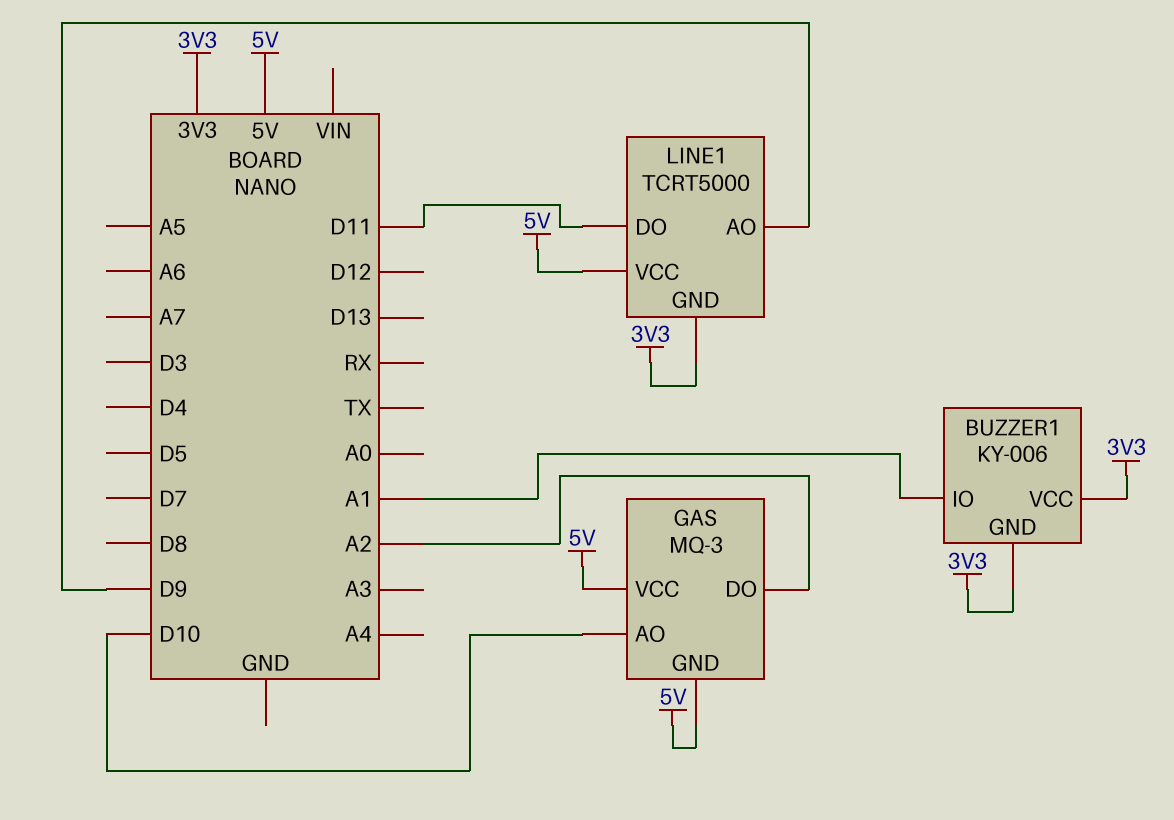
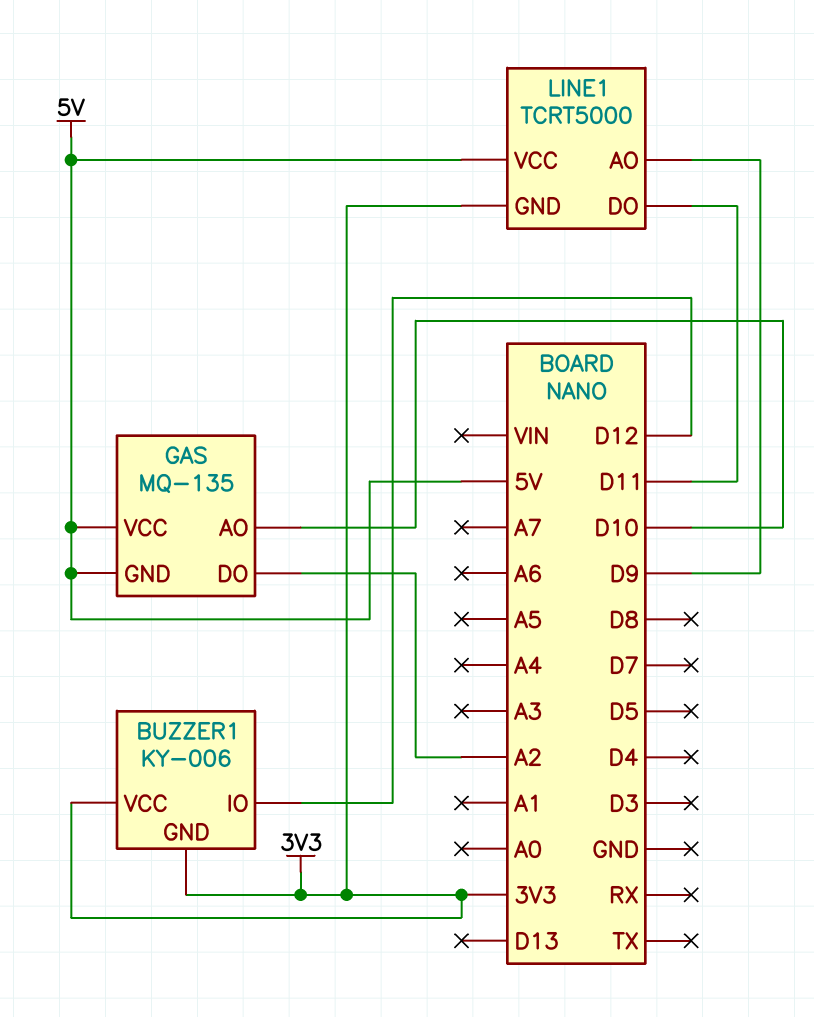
BUZZER1 pin IO: A1 -> D12
GAS: MQ-3 -> MQ-135

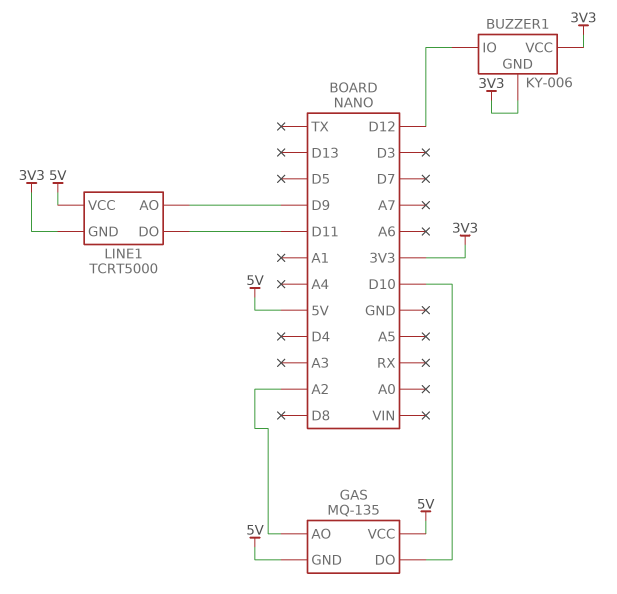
GAS pin AO: D10 -> A2
GAS pin DO: A2 -> D10

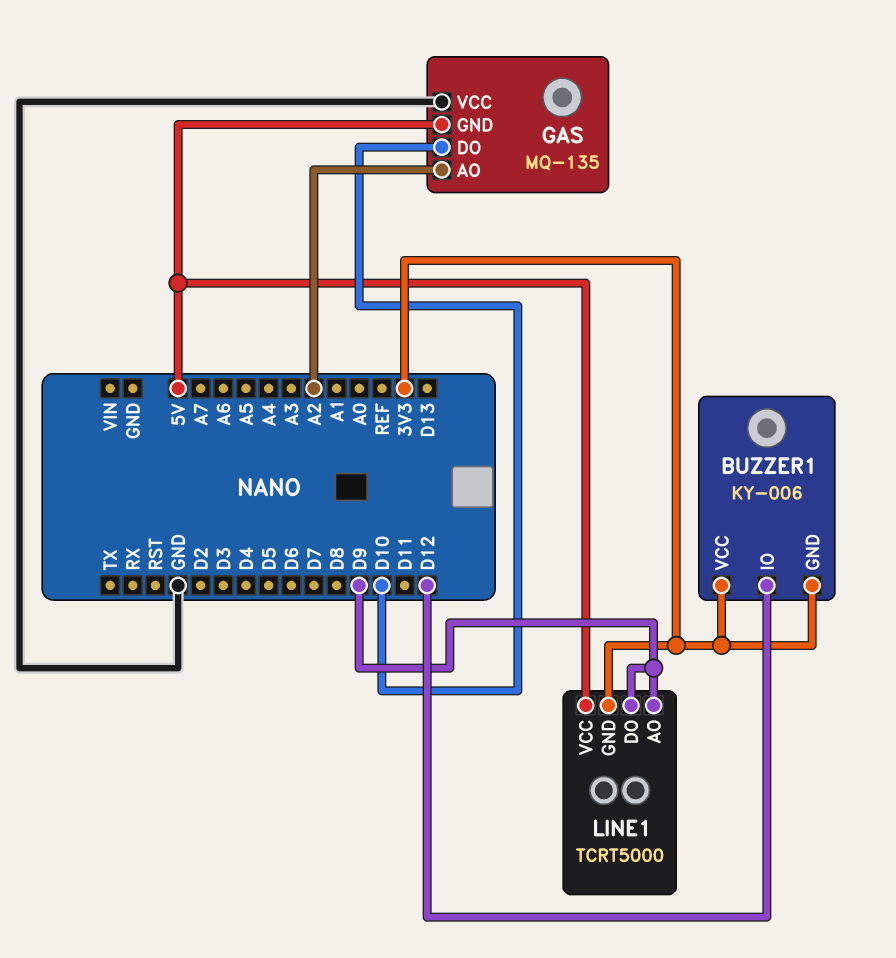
GAS pin VCC: 5V -> GND
LINE1 pin DO: D11 -> D9

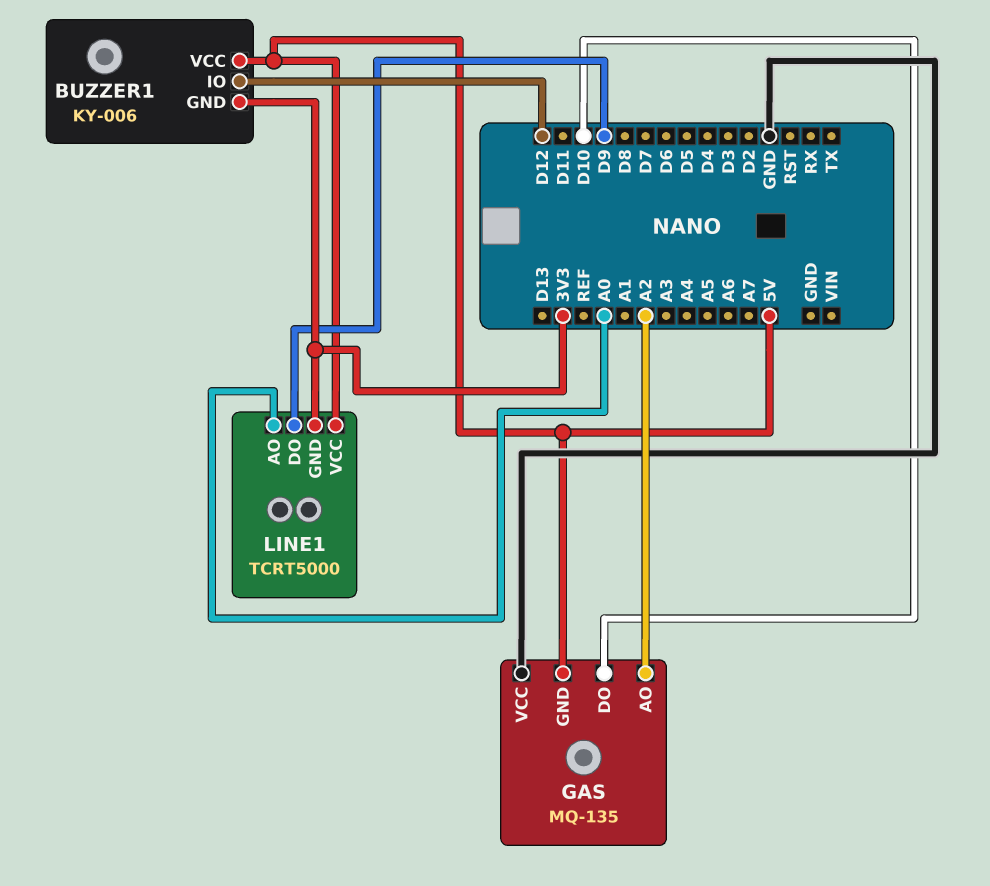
BUZZER1 pin VCC: 3V3 -> 5V
LINE1 pin AO: D9 -> A0

